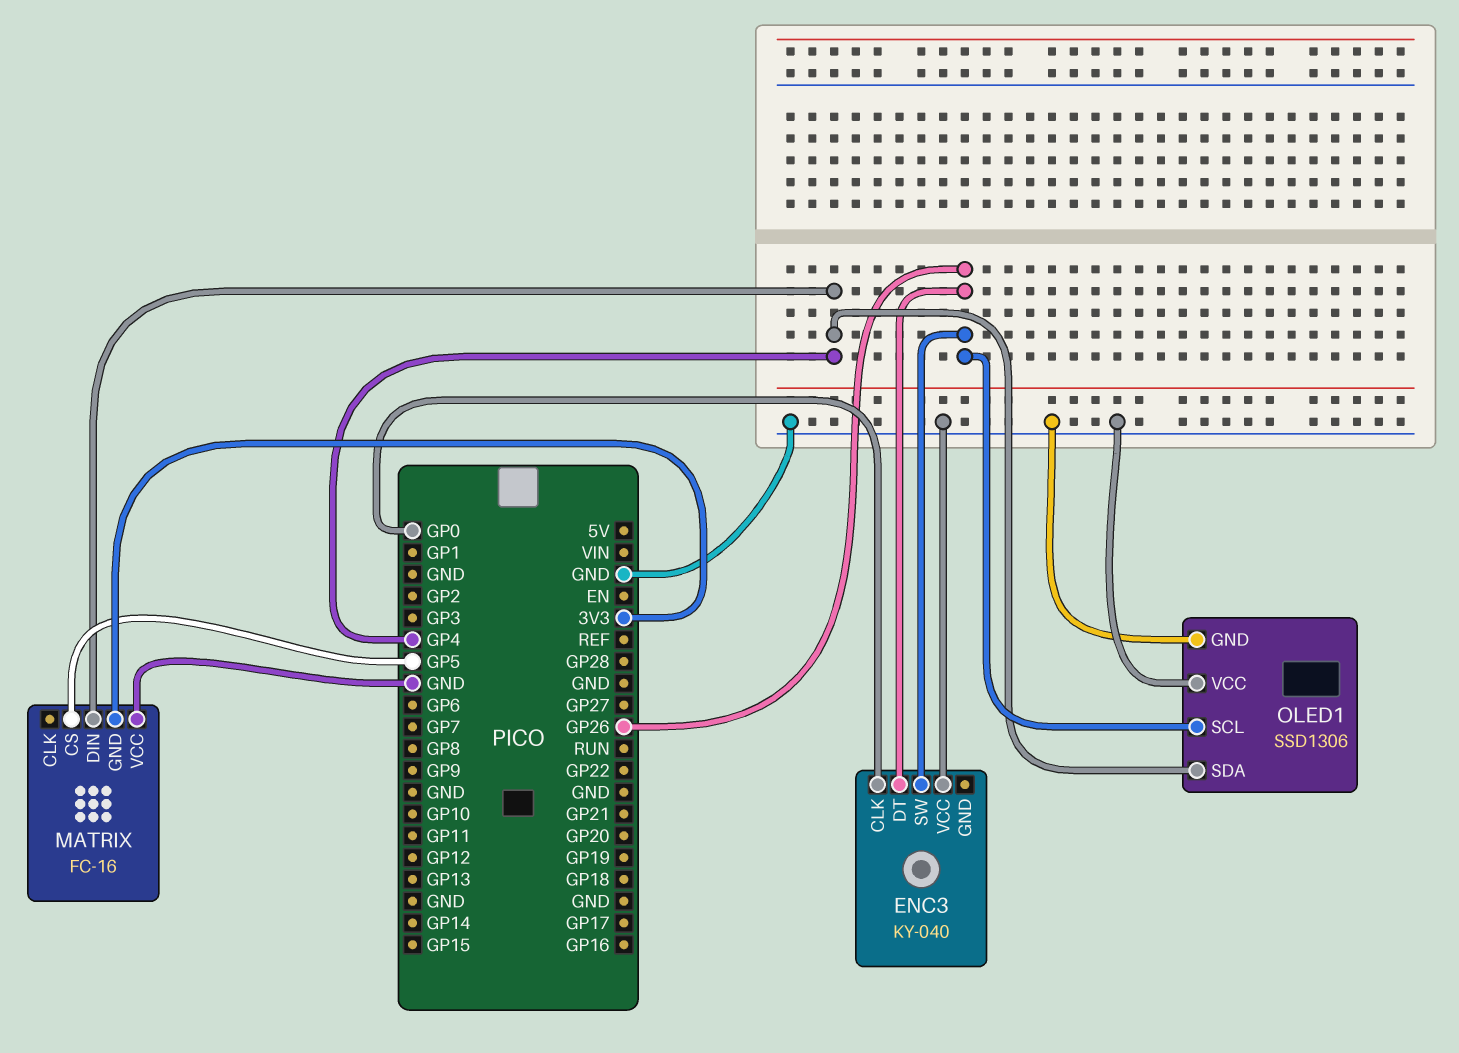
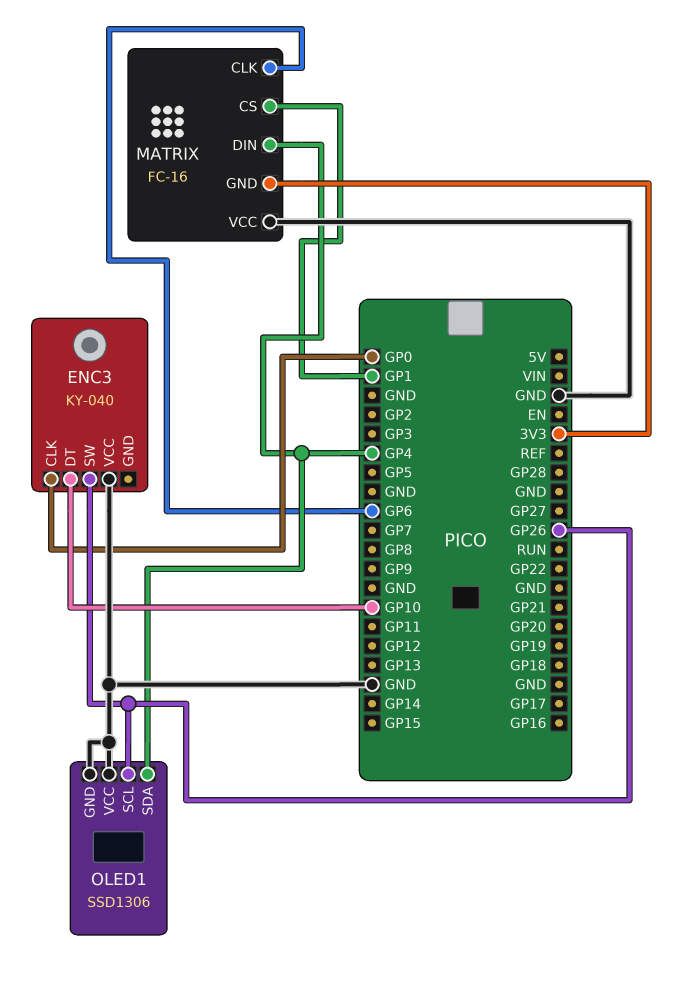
ENC3 pin DT: GP26 -> GP10
MATRIX pin CLK: none -> GP6
MATRIX pin CS: GP5 -> GP1

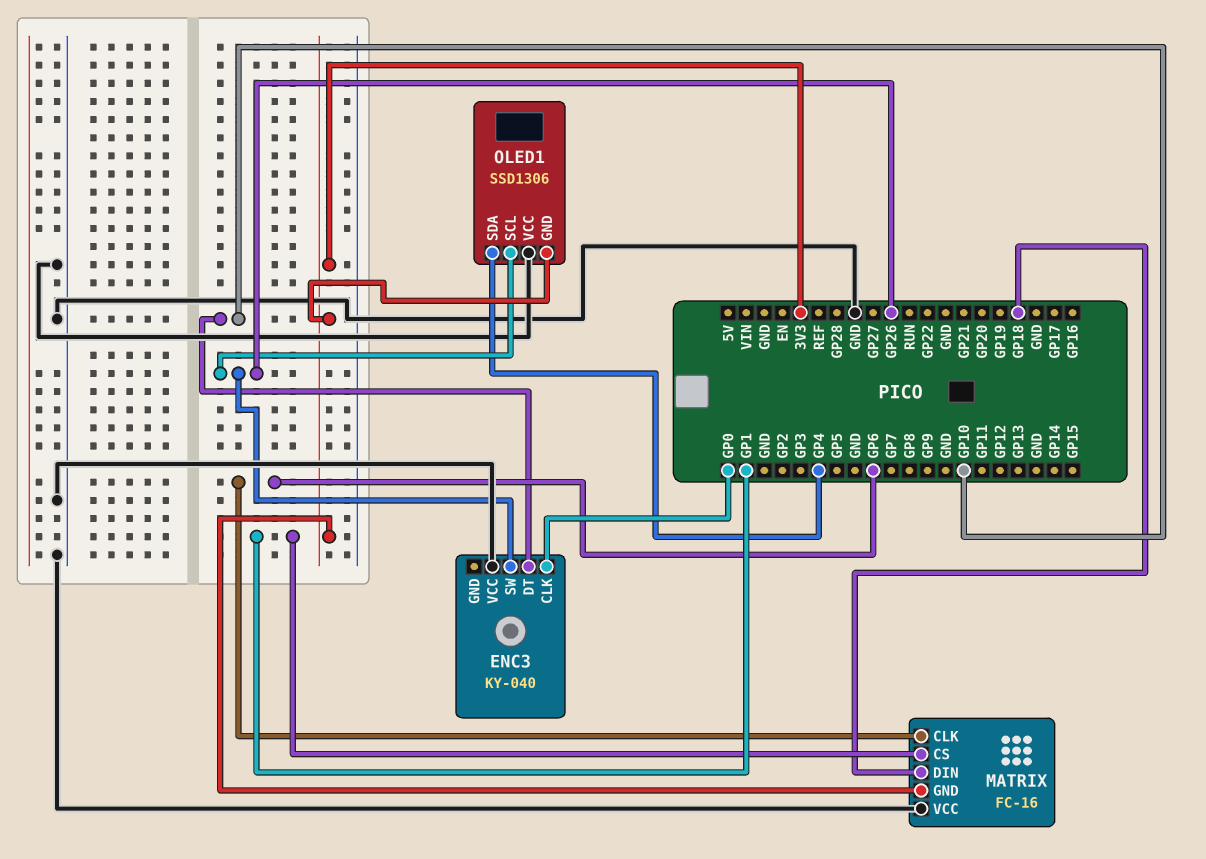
MATRIX pin DIN: GP4 -> GP18
OLED1 pin GND: GND -> 3V3

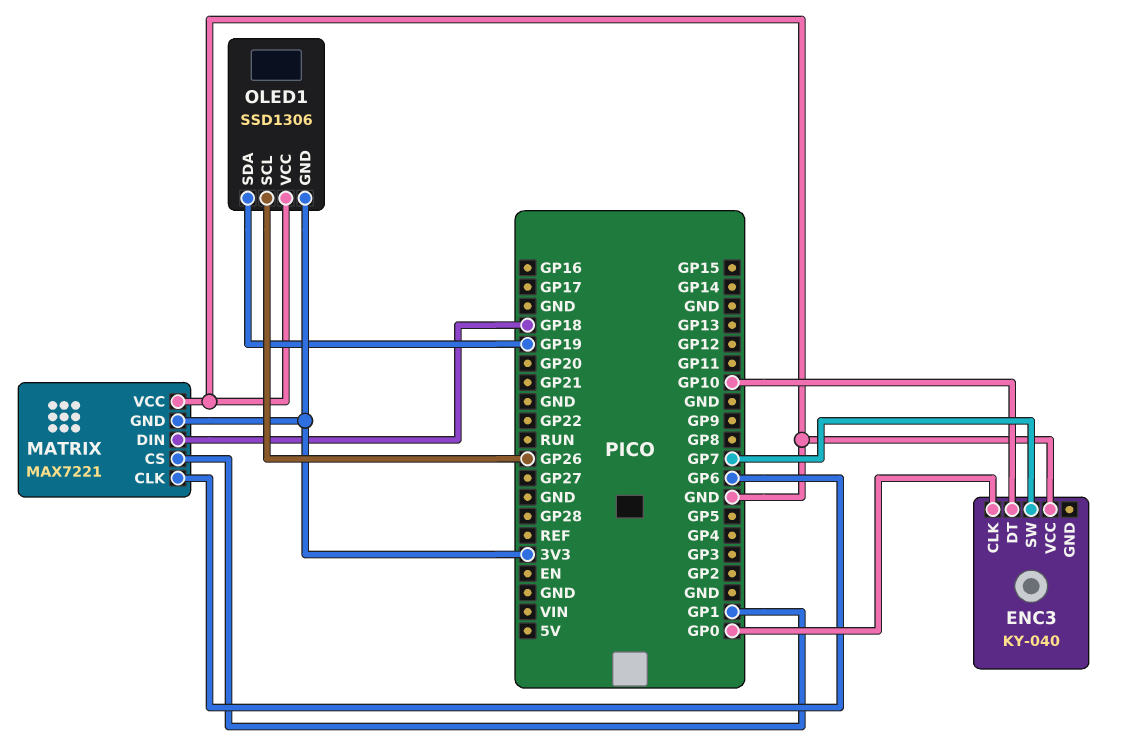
ENC3 pin SW: GP26 -> GP7
MATRIX: FC-16 -> MAX7221
OLED1 pin SDA: GP4 -> GP19

